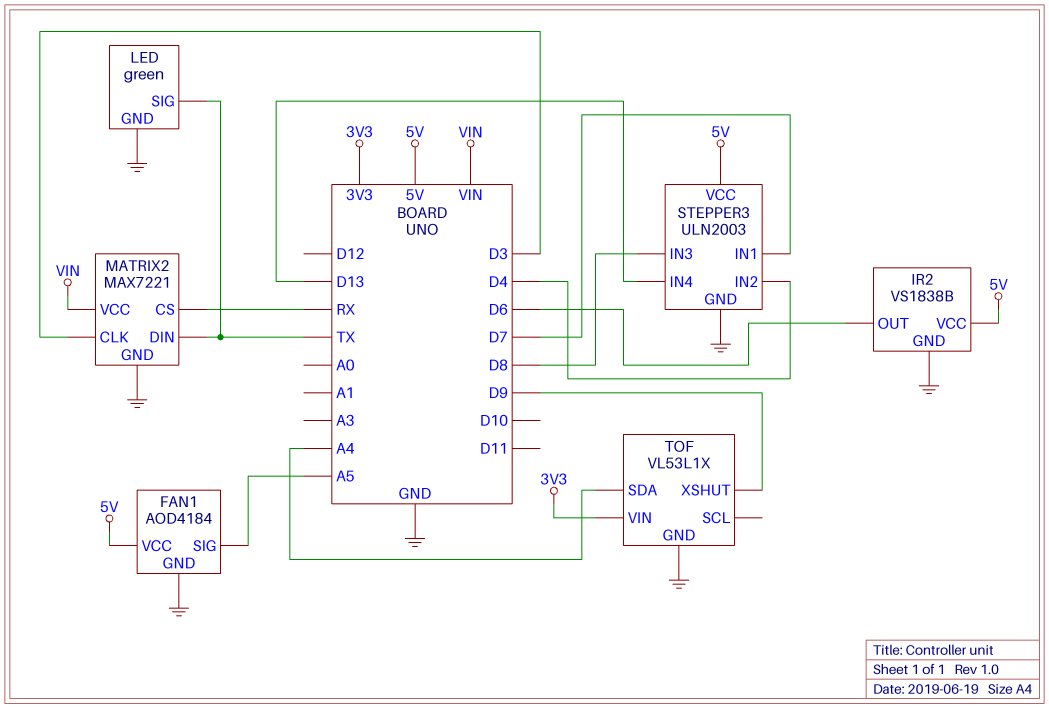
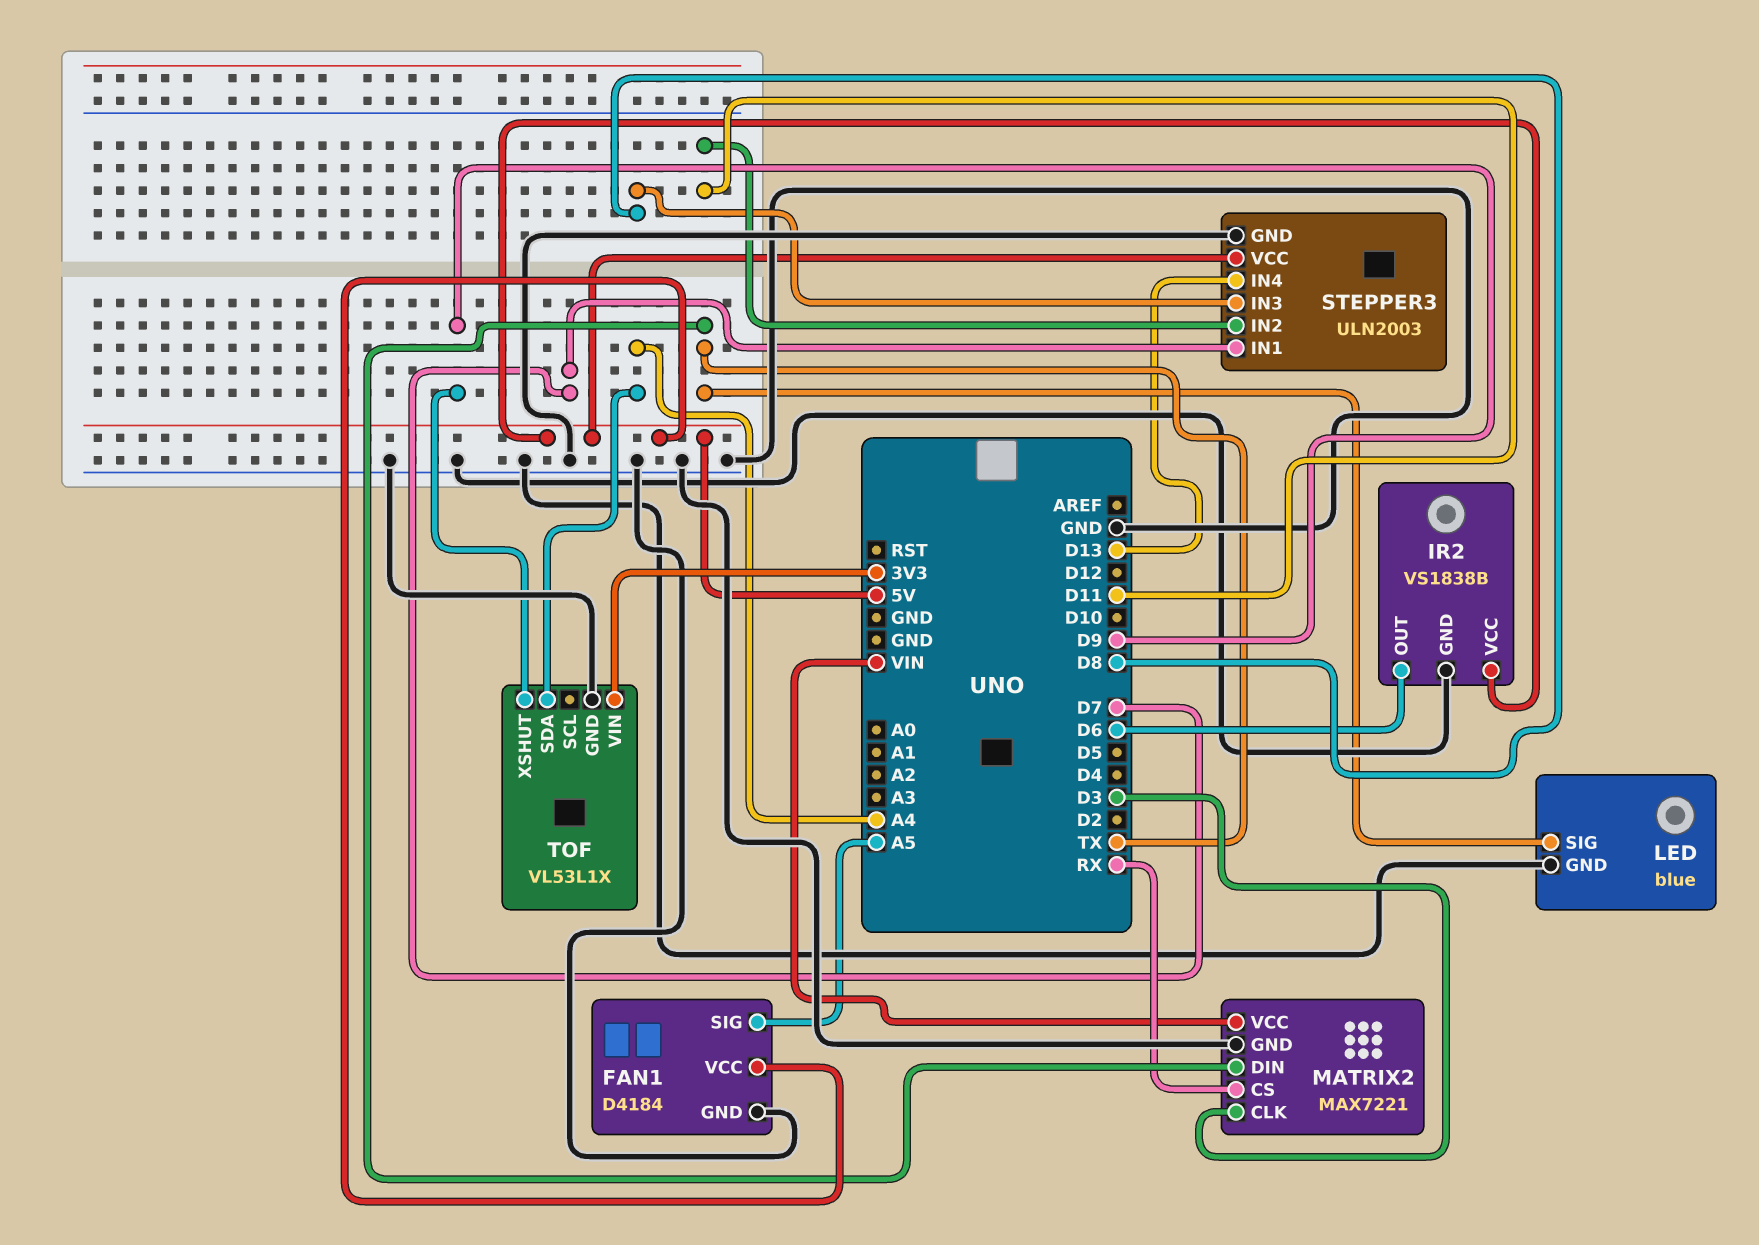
FAN1: AOD4184 -> D4184
LED: green -> blue
STEPPER3 pin IN2: D4 -> D11

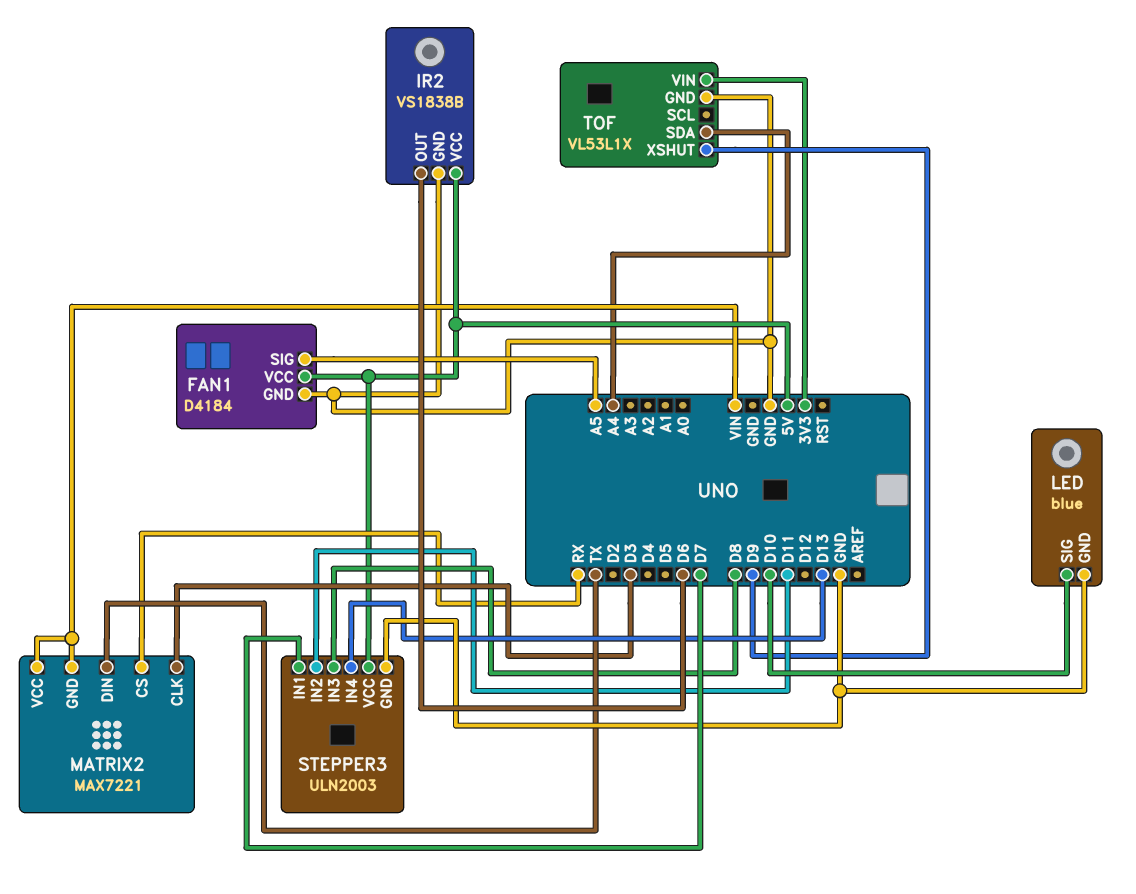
LED pin SIG: TX -> D10
MATRIX2 pin GND: GND -> VIN

